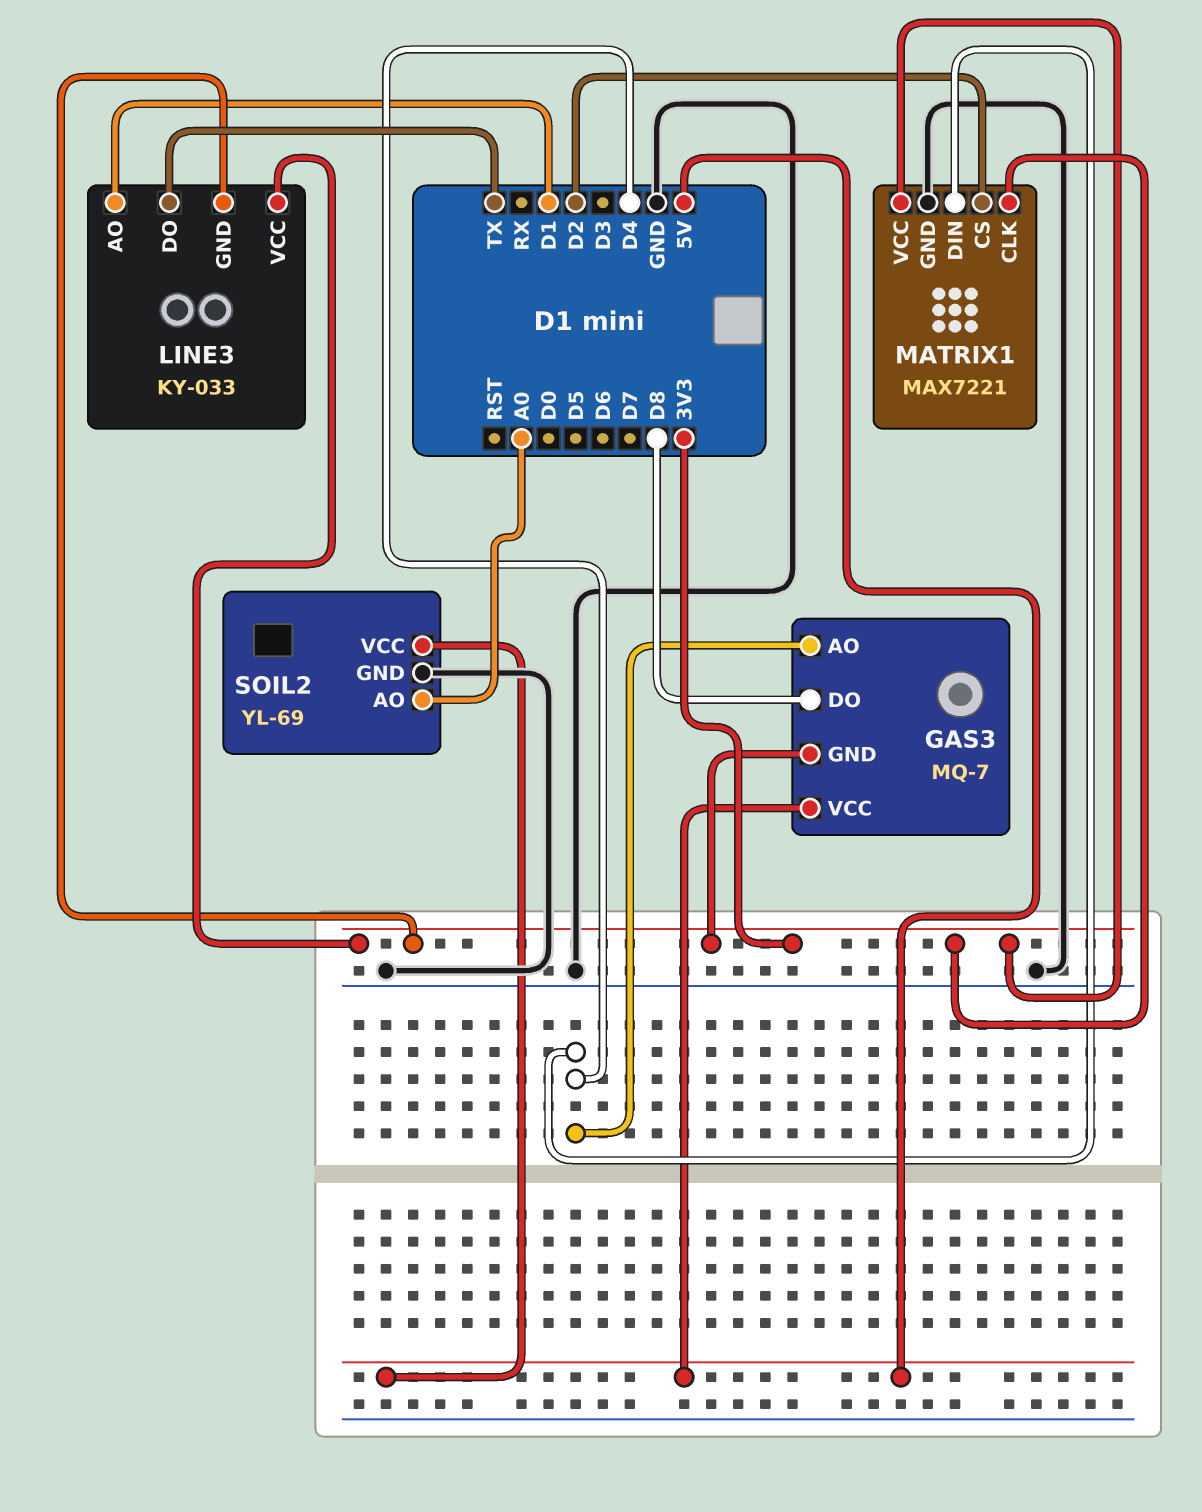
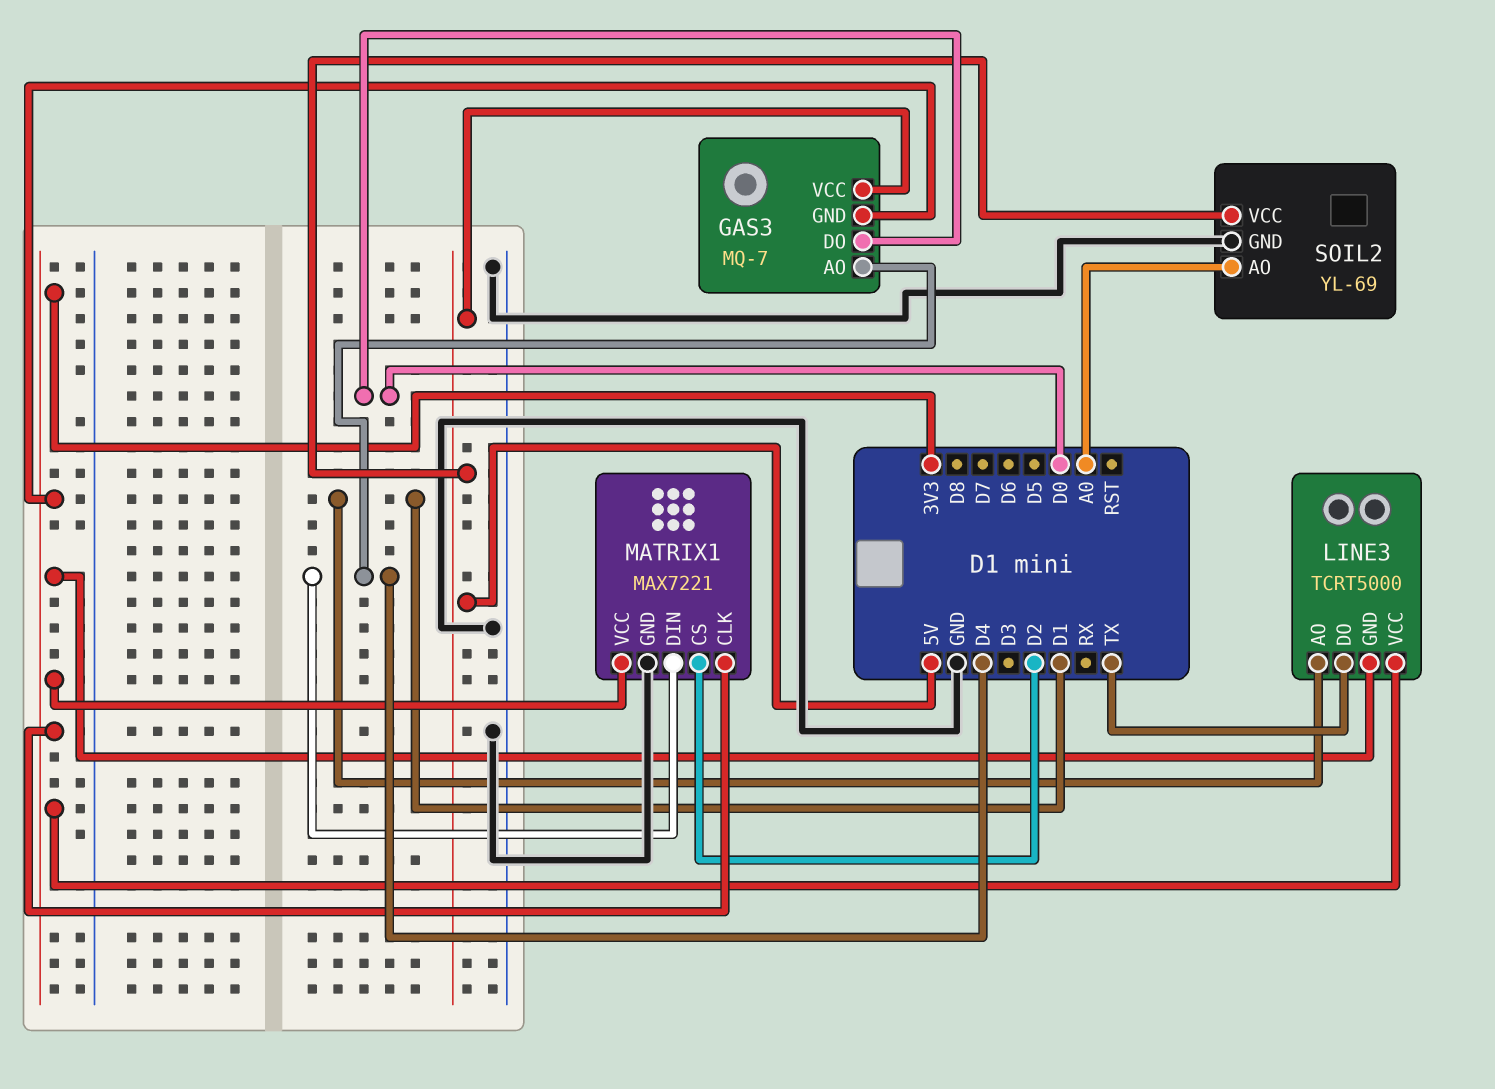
GAS3 pin DO: D8 -> D0
LINE3: KY-033 -> TCRT5000

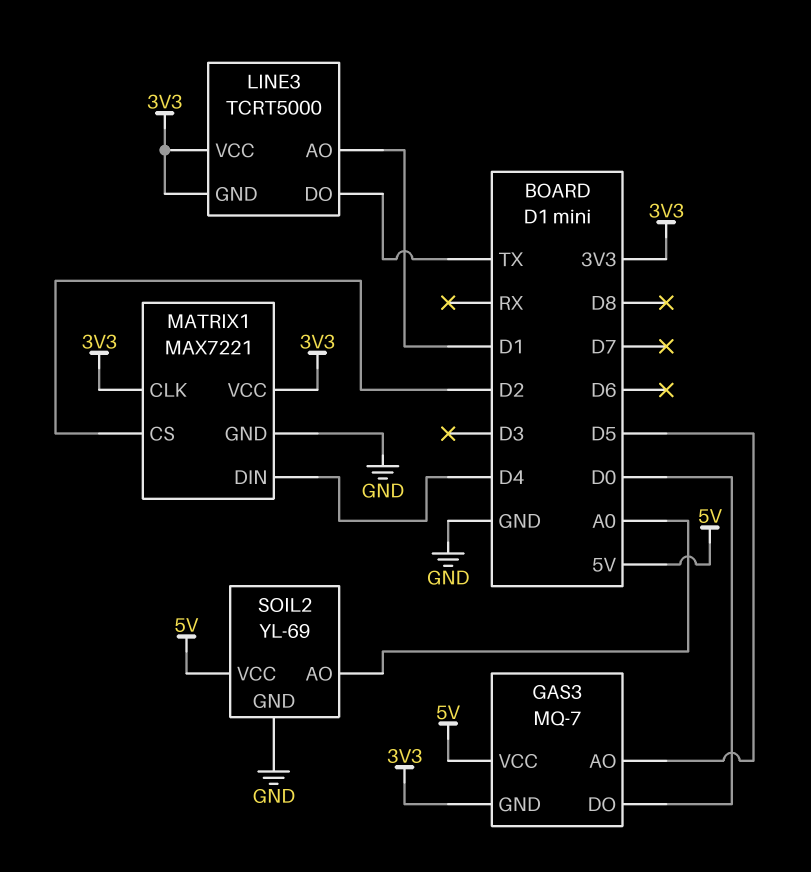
GAS3 pin AO: D4 -> D5

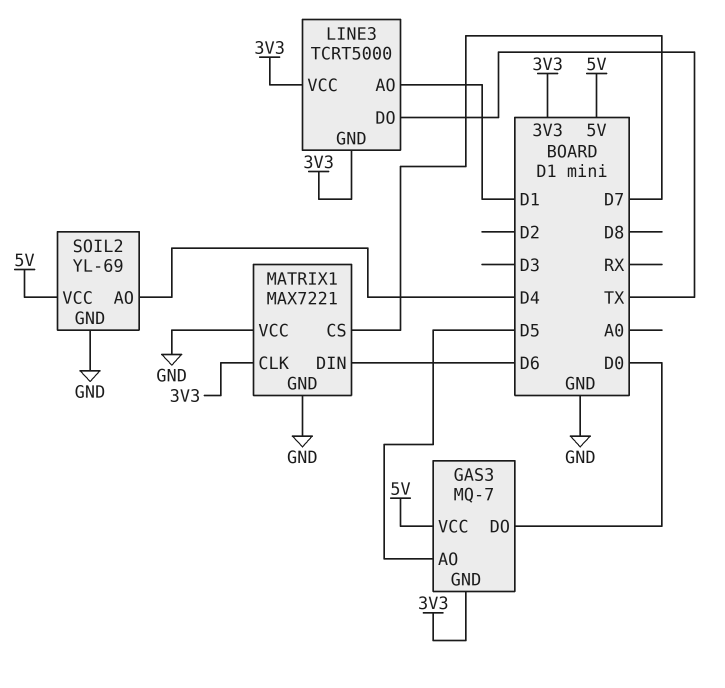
MATRIX1 pin CS: D2 -> D7
MATRIX1 pin DIN: D4 -> D6
MATRIX1 pin VCC: 3V3 -> GND
SOIL2 pin AO: A0 -> D4

